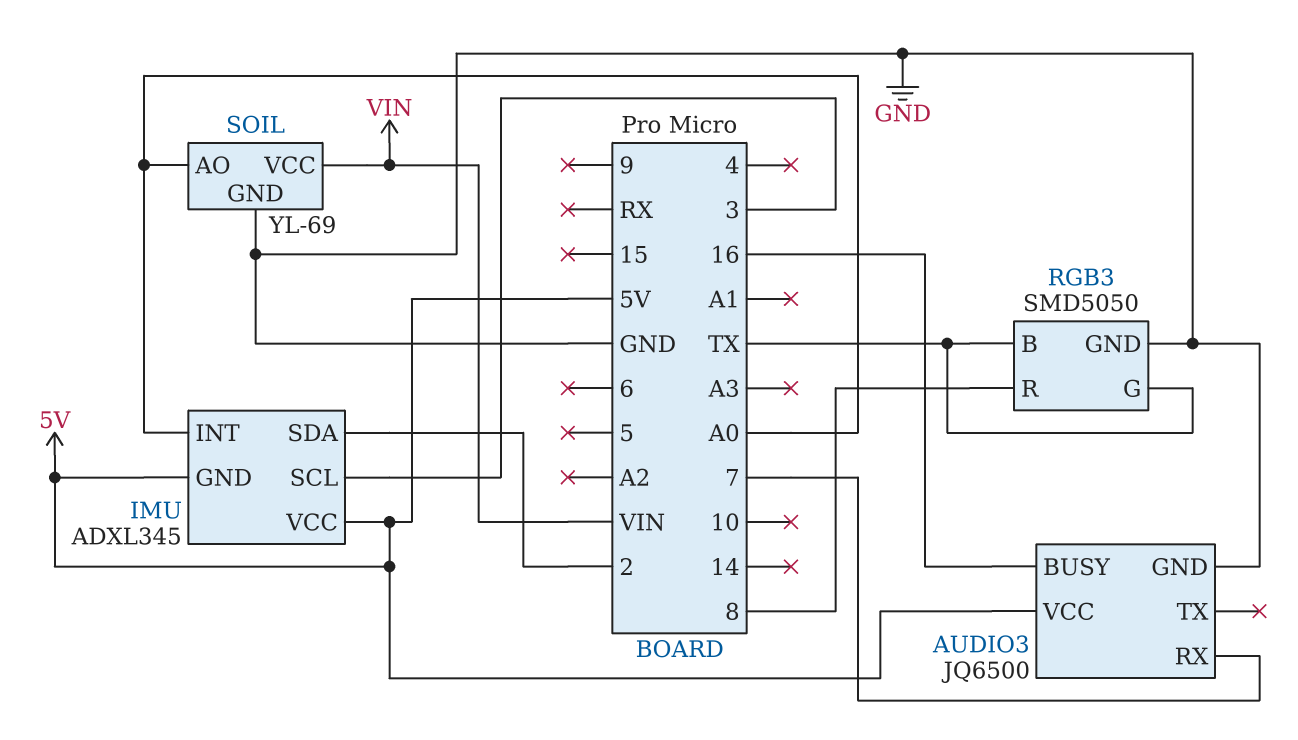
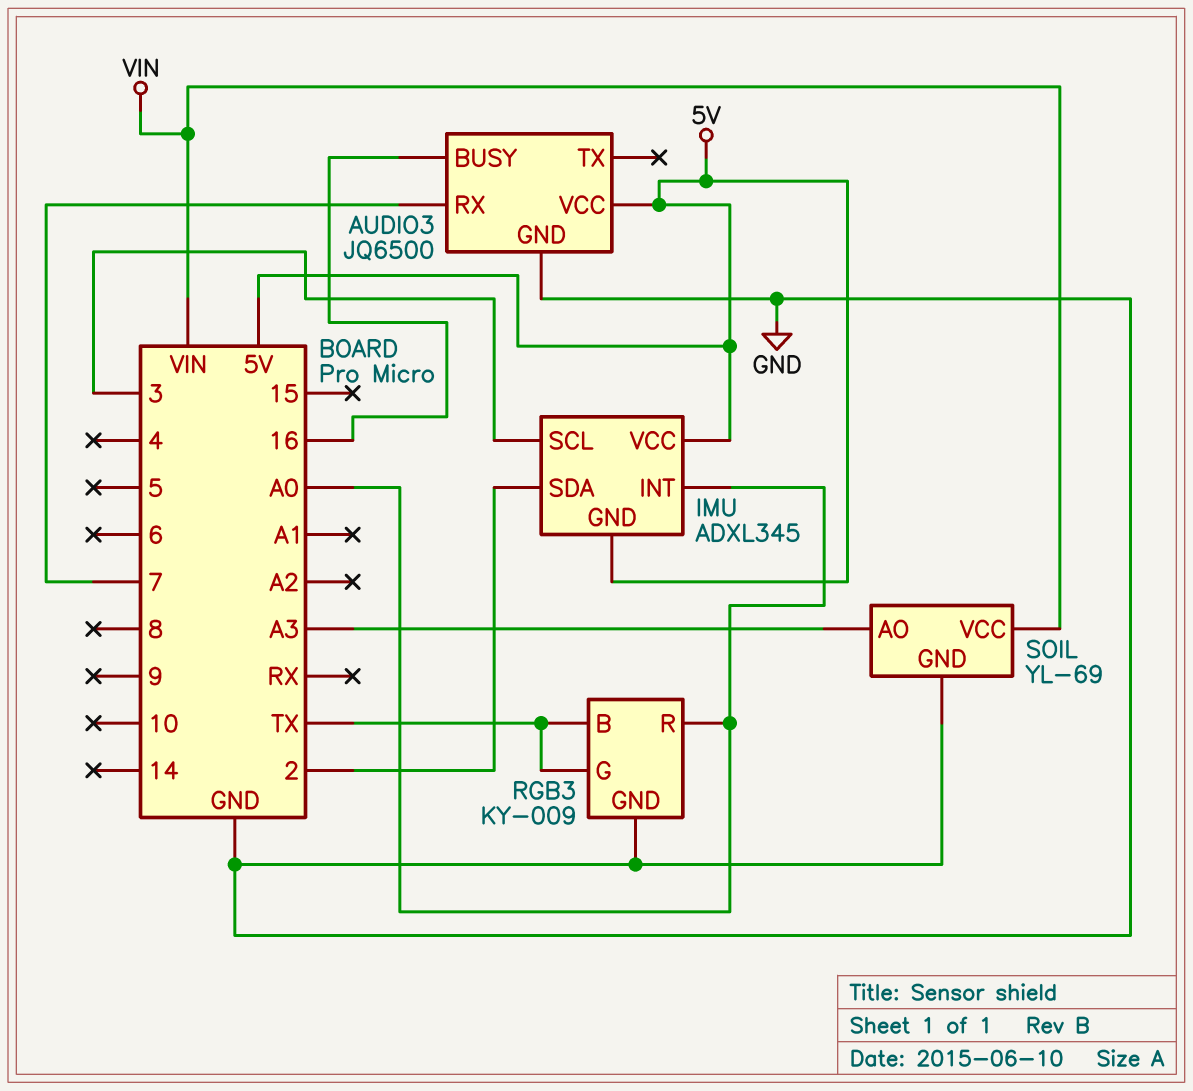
RGB3: SMD5050 -> KY-009
RGB3 pin R: 8 -> A0
SOIL pin AO: A0 -> A3

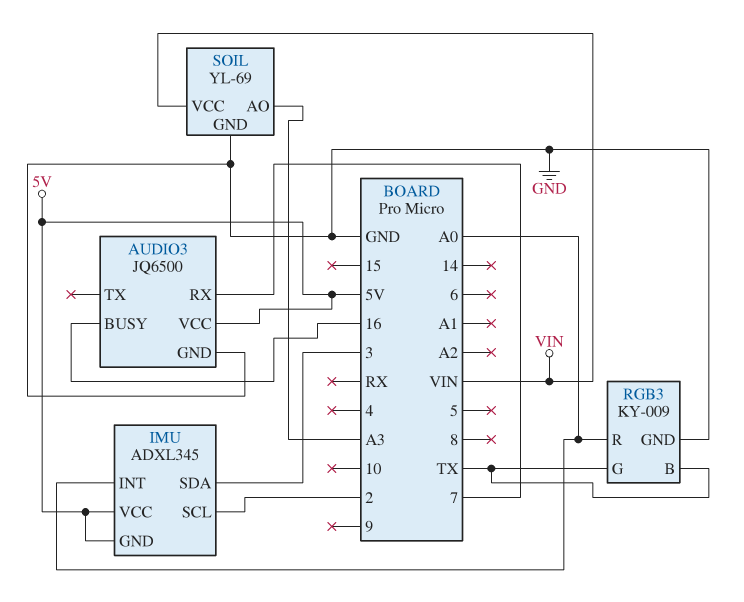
IMU pin SCL: 3 -> 2
IMU pin SDA: 2 -> 3

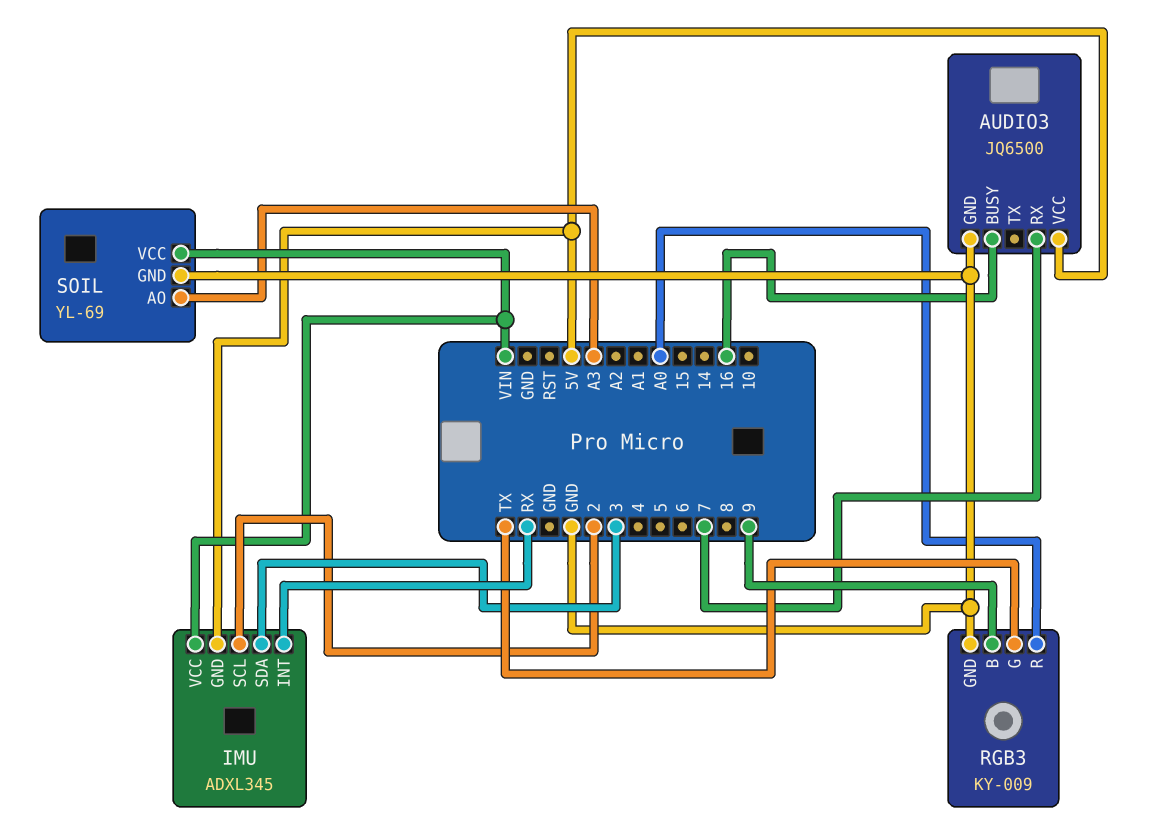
IMU pin INT: A0 -> RX
IMU pin VCC: 5V -> VIN
RGB3 pin B: TX -> 9

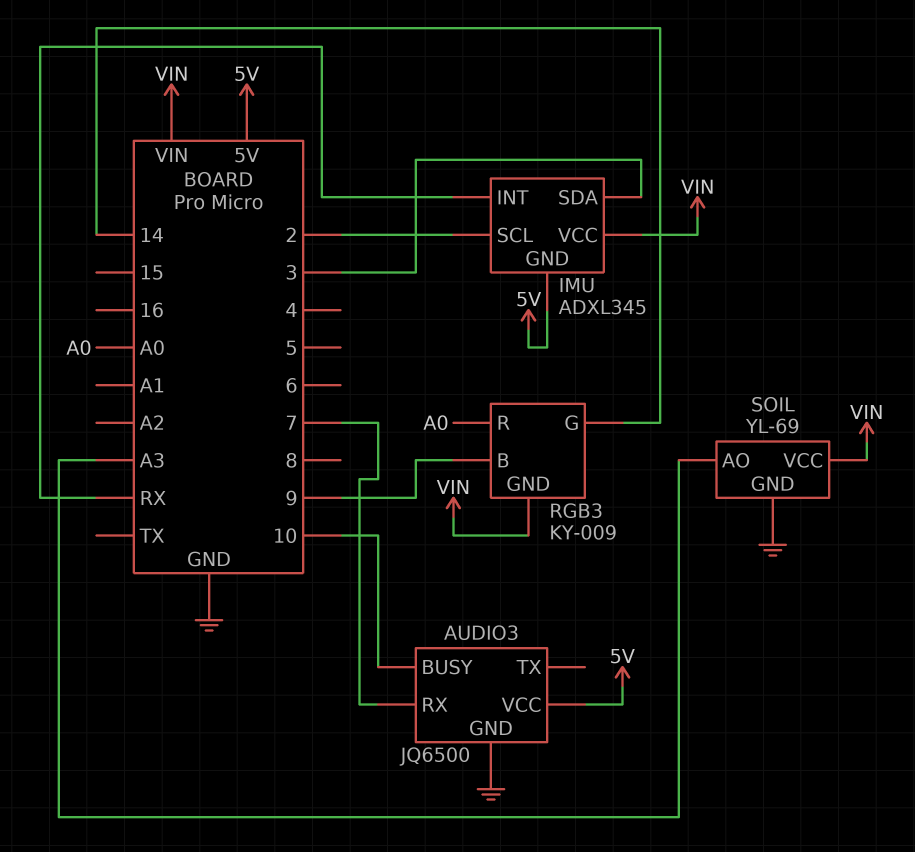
AUDIO3 pin BUSY: 16 -> 10
RGB3 pin G: TX -> 14
RGB3 pin GND: GND -> VIN

